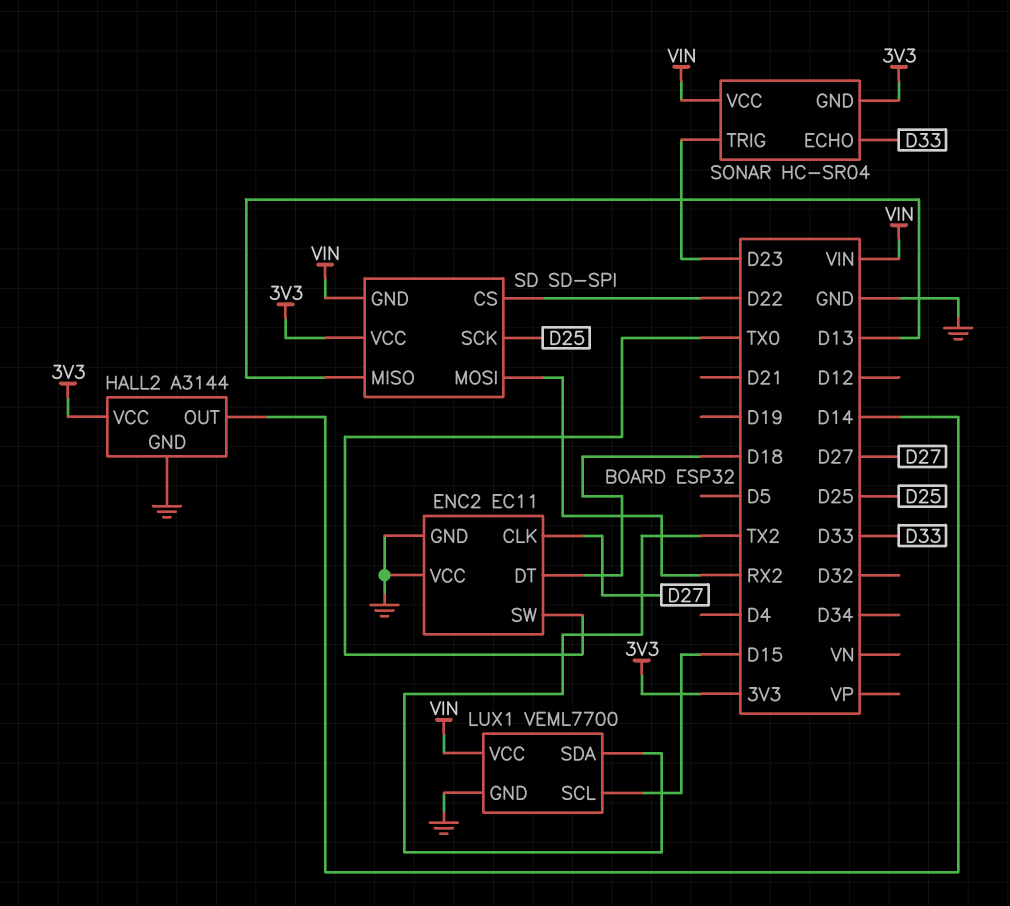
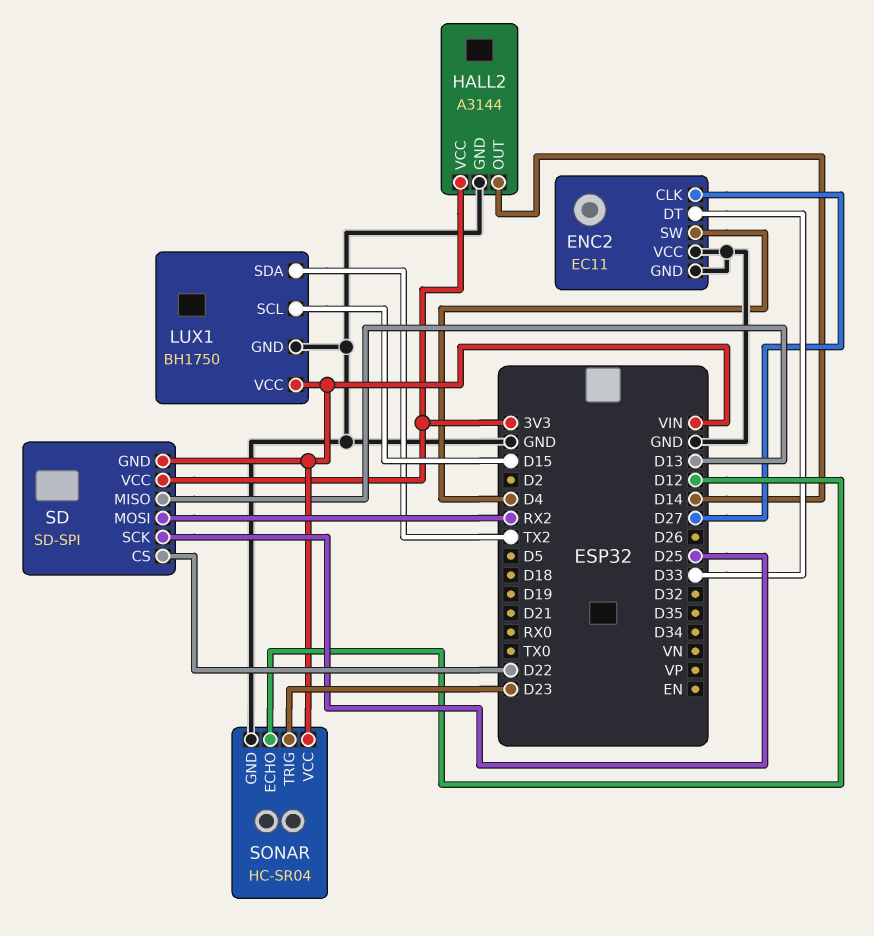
ENC2 pin DT: D18 -> D33
ENC2 pin SW: TX0 -> D4
LUX1: VEML7700 -> BH1750
SONAR pin ECHO: D33 -> D12
SONAR pin GND: 3V3 -> GND

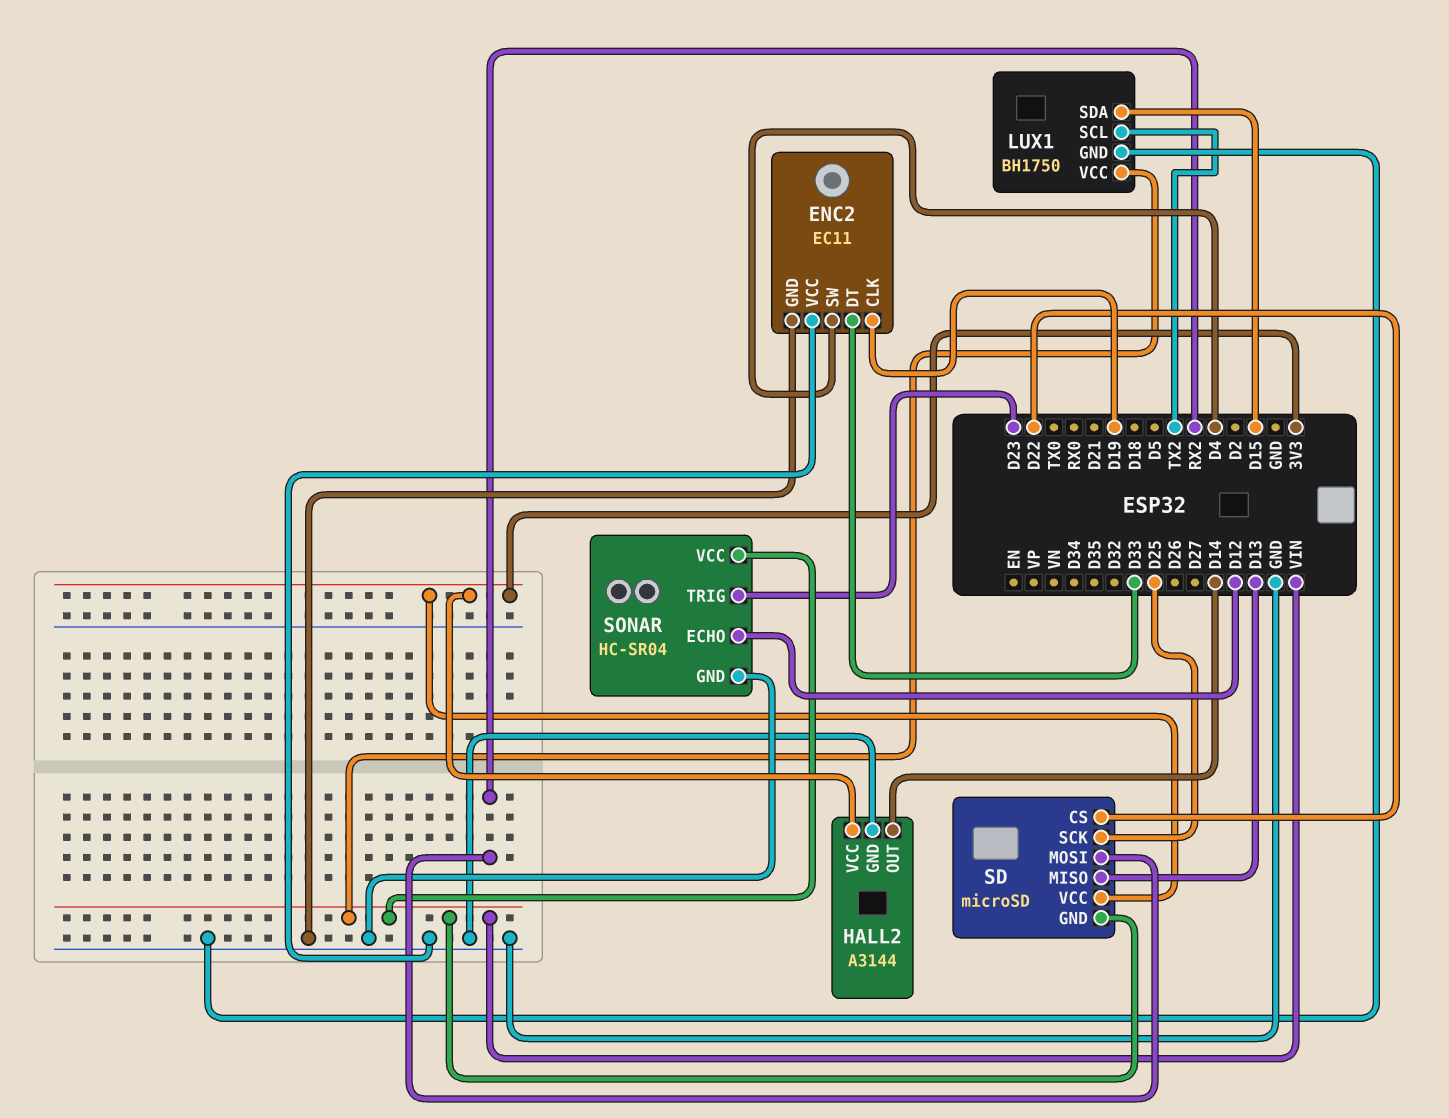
ENC2 pin CLK: D27 -> D19
LUX1 pin SCL: D15 -> TX2
LUX1 pin SDA: TX2 -> D15
SD: SD-SPI -> microSD

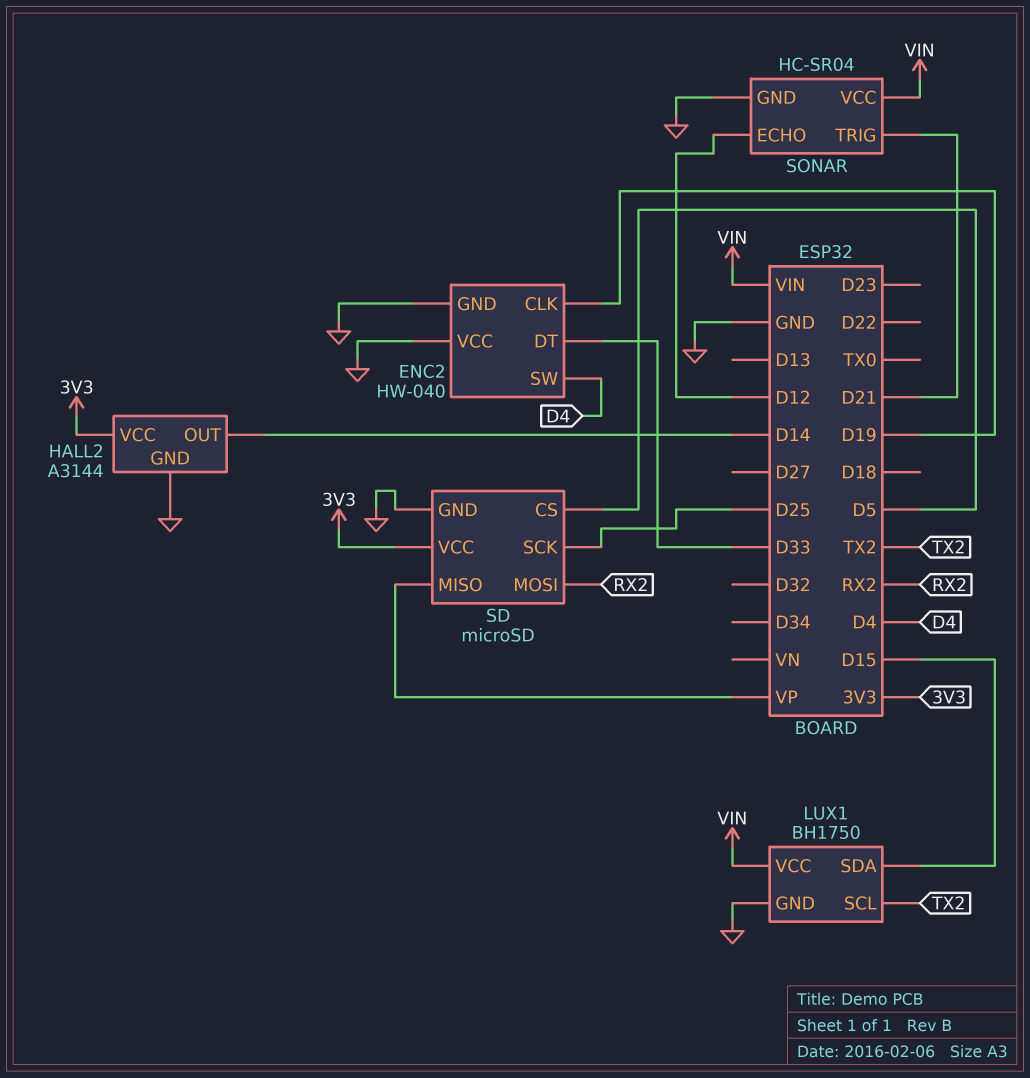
ENC2: EC11 -> HW-040
SD pin CS: D22 -> D5
SD pin GND: VIN -> GND
SD pin MISO: D13 -> VP
SONAR pin TRIG: D23 -> D21

